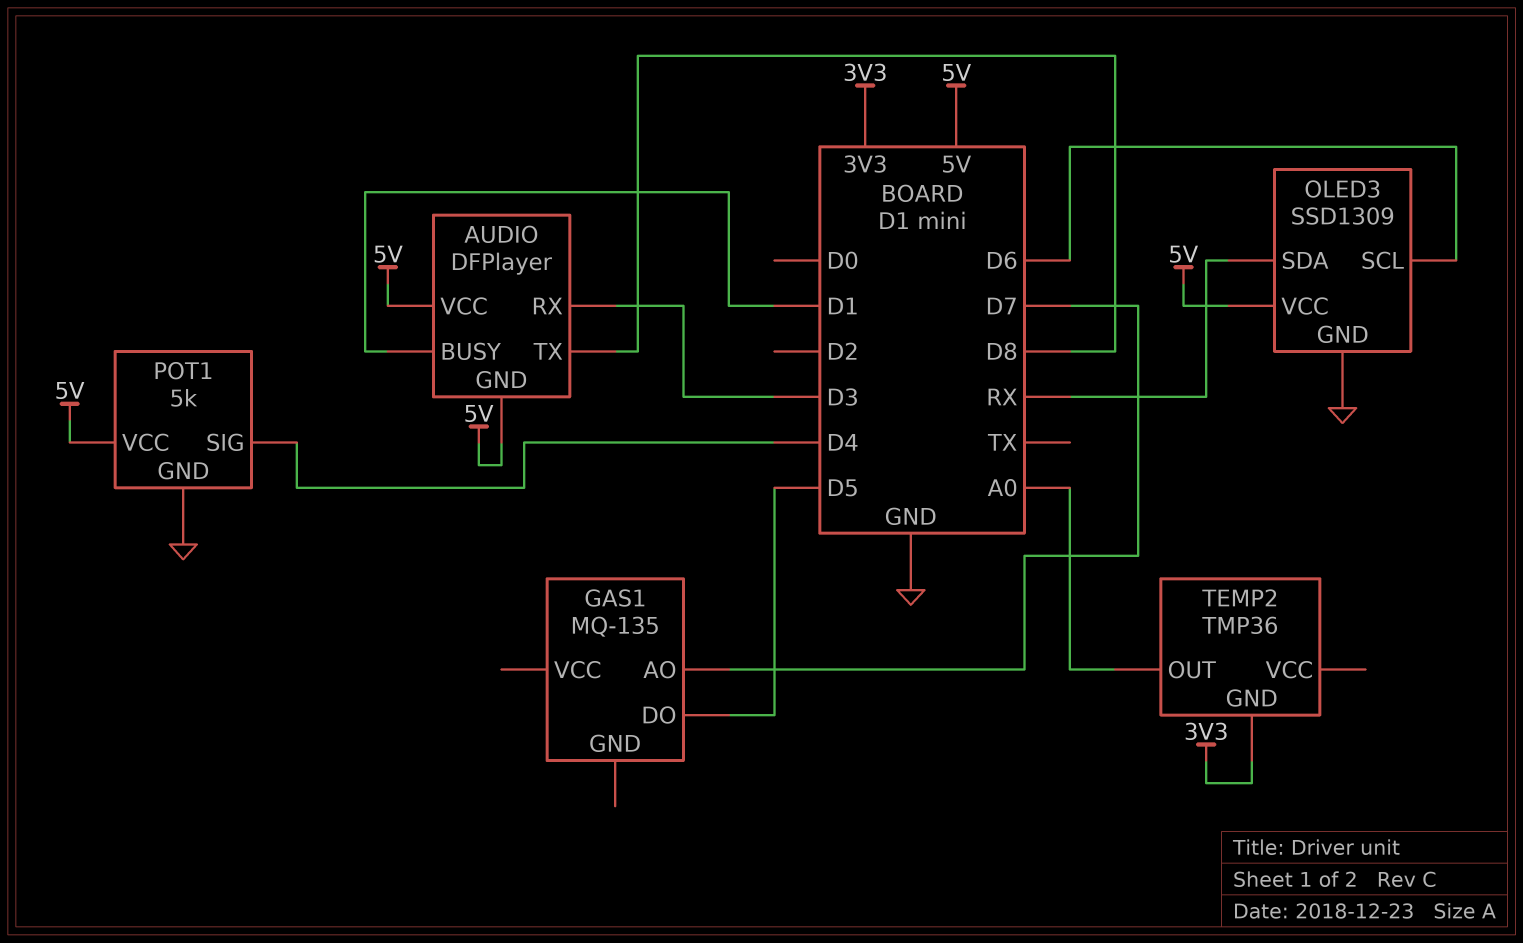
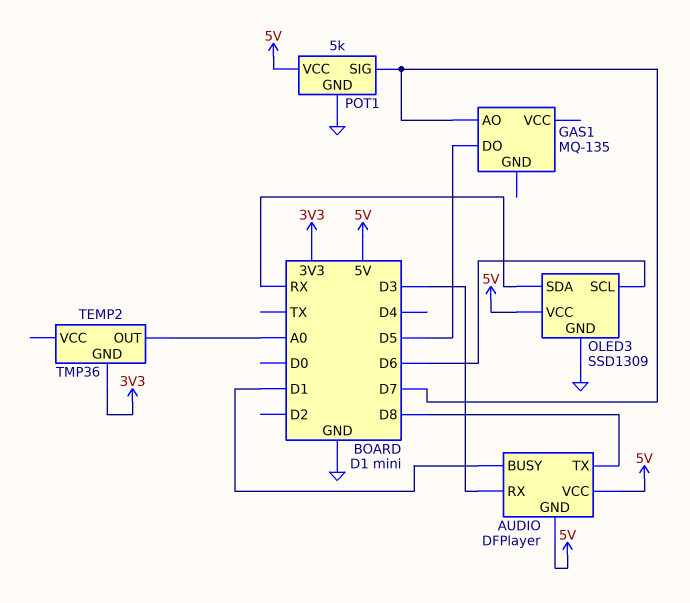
POT1 pin SIG: D4 -> D7

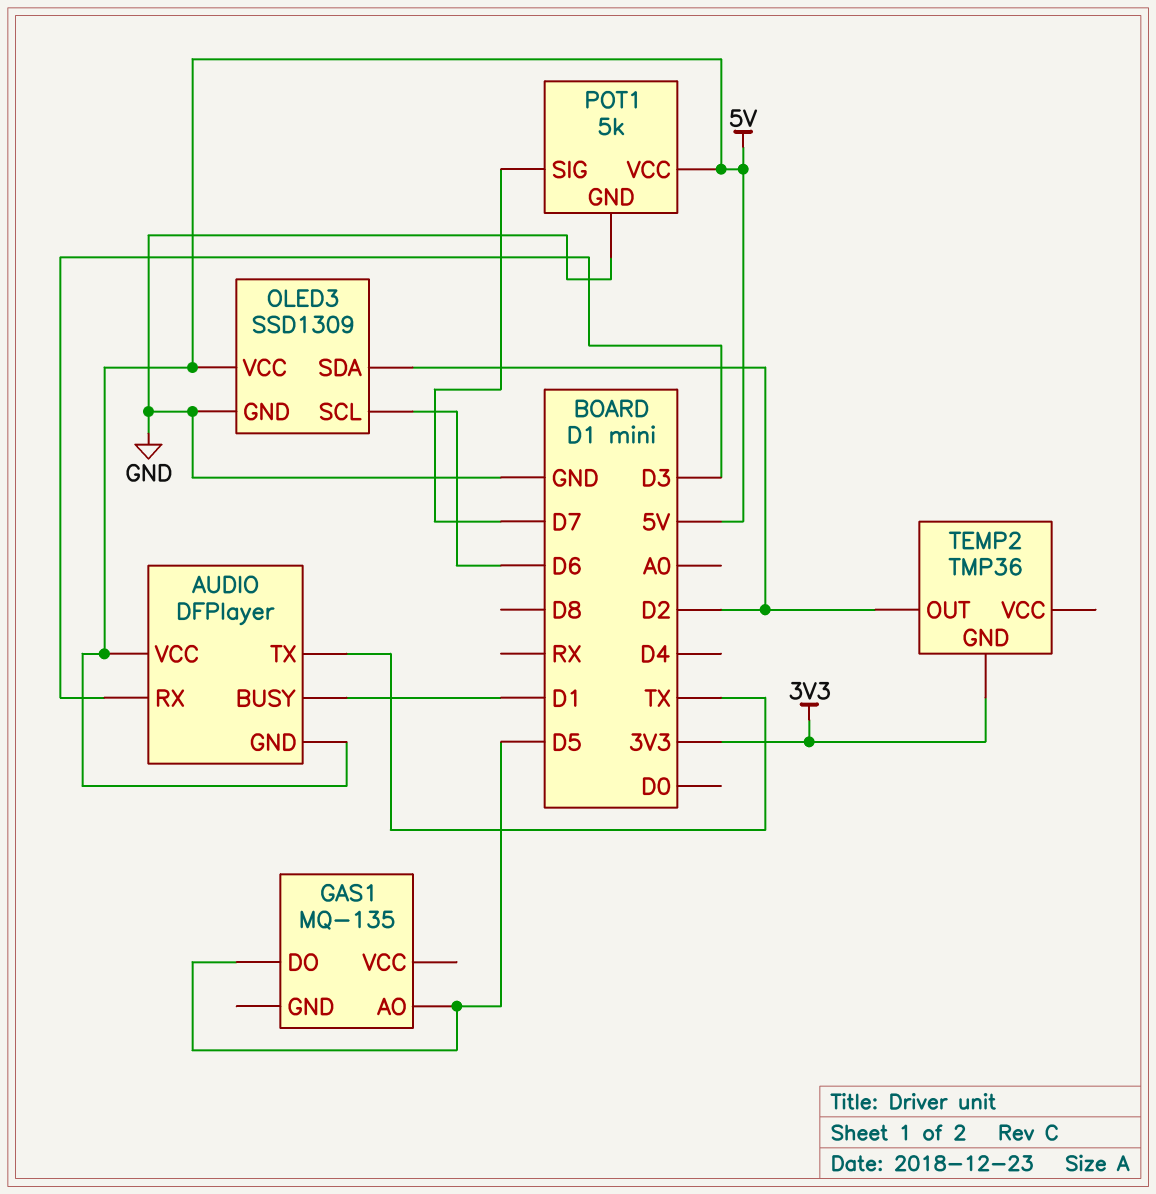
AUDIO pin TX: D8 -> TX
GAS1 pin AO: D7 -> D5
OLED3 pin SDA: RX -> D2
TEMP2 pin OUT: A0 -> D2

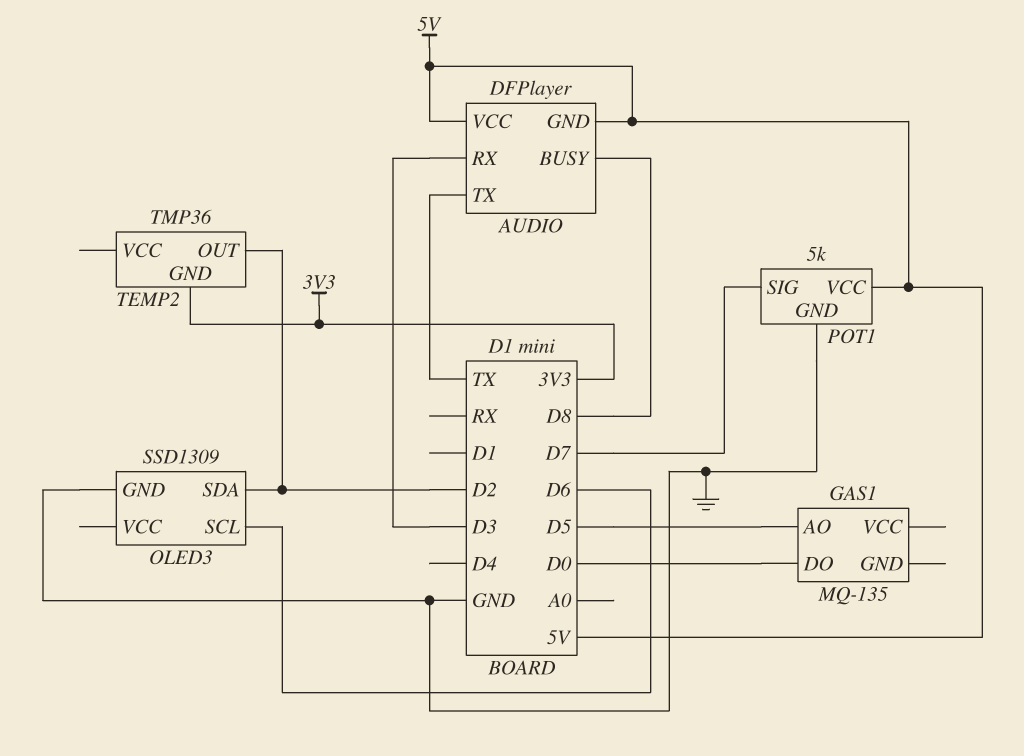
AUDIO pin BUSY: D1 -> D8
GAS1 pin DO: D5 -> D0
OLED3 pin VCC: 5V -> none

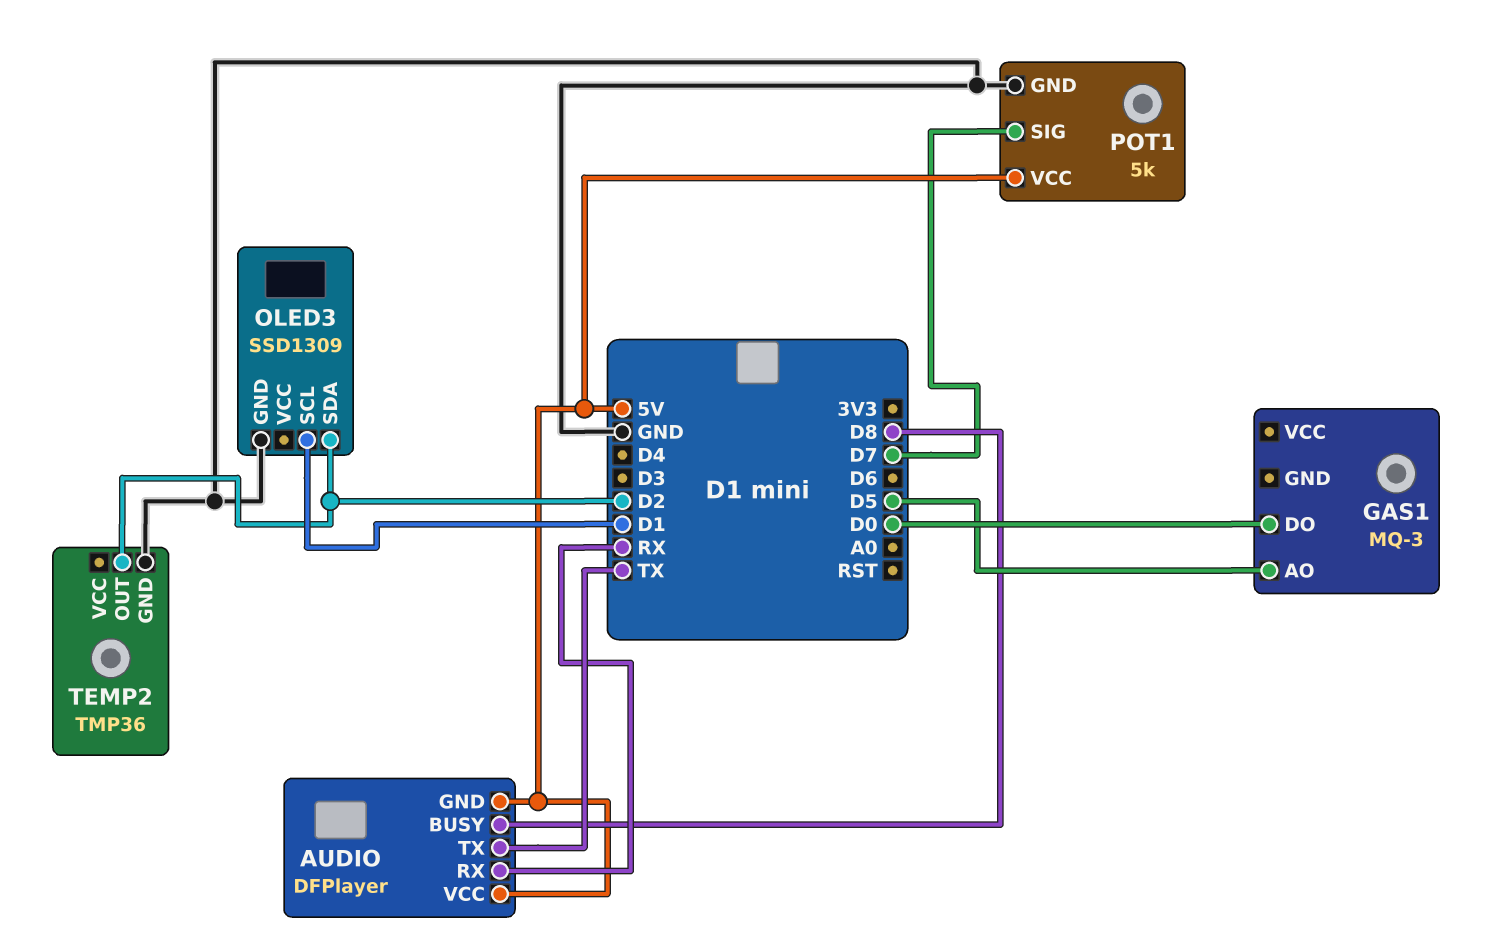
AUDIO pin RX: D3 -> RX
GAS1: MQ-135 -> MQ-3
OLED3 pin SCL: D6 -> D1
TEMP2 pin GND: 3V3 -> GND

